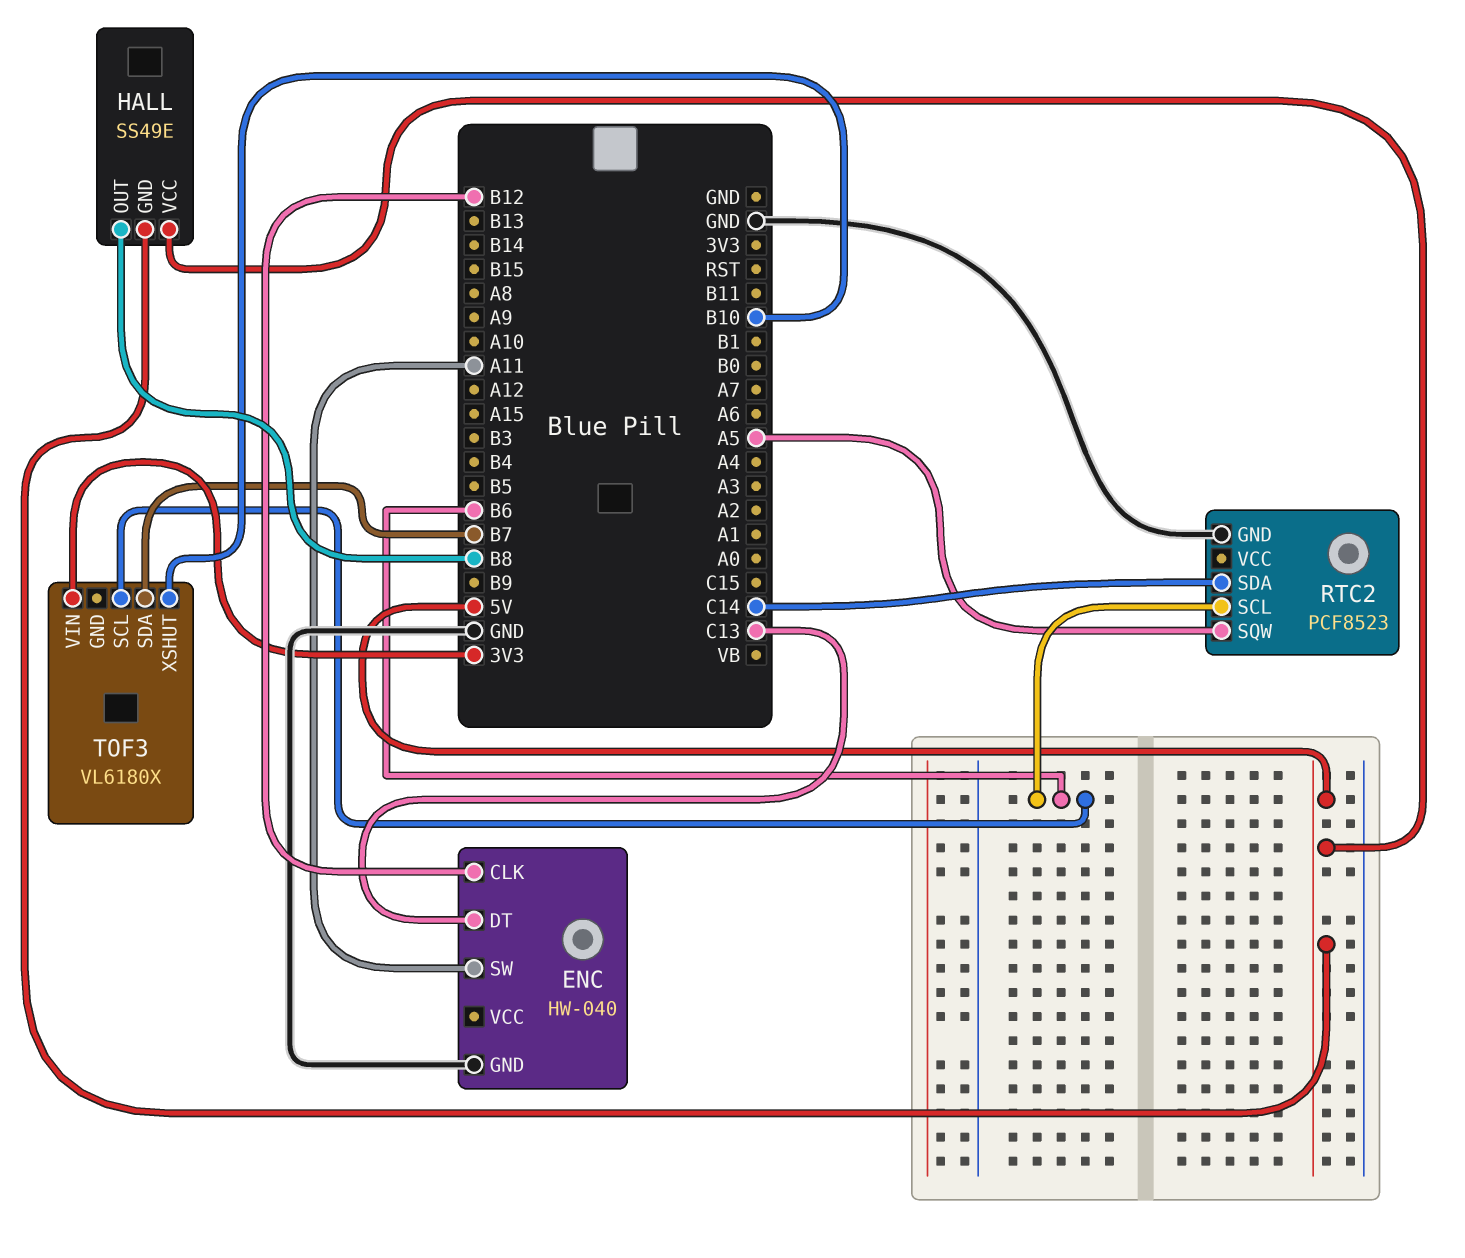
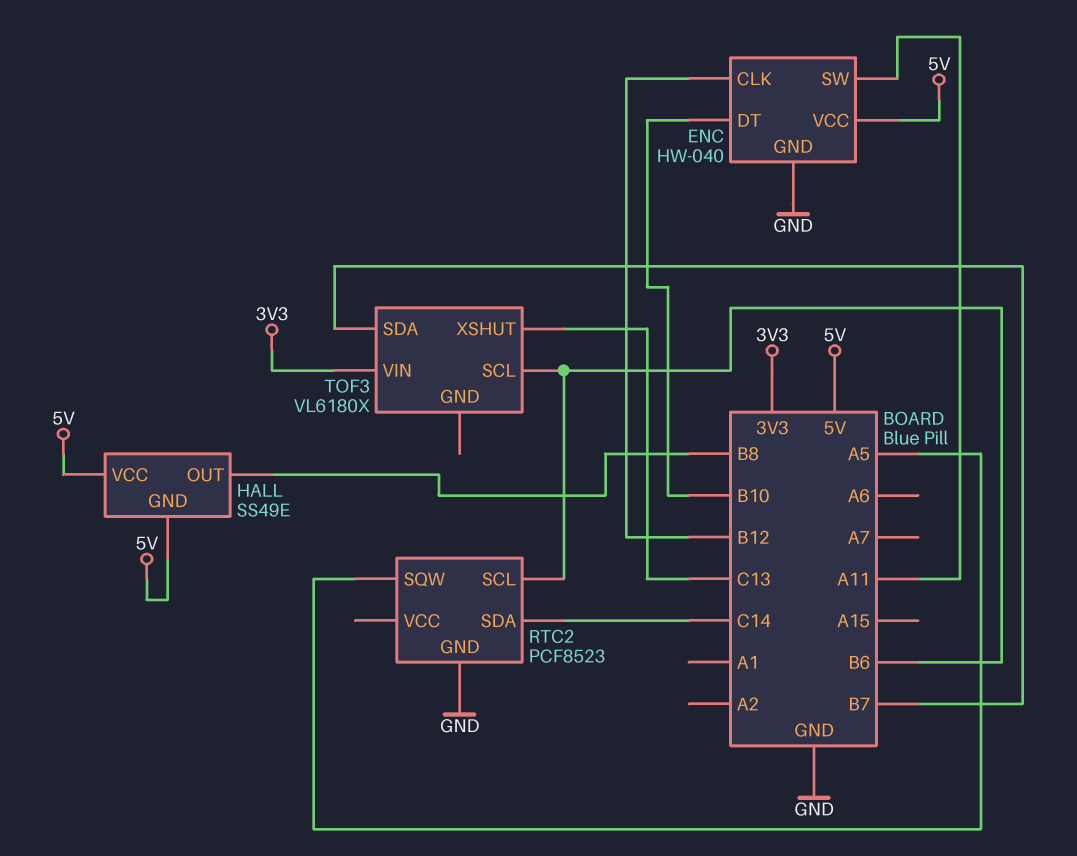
ENC pin DT: C13 -> B10
ENC pin VCC: none -> 5V
TOF3 pin XSHUT: B10 -> C13

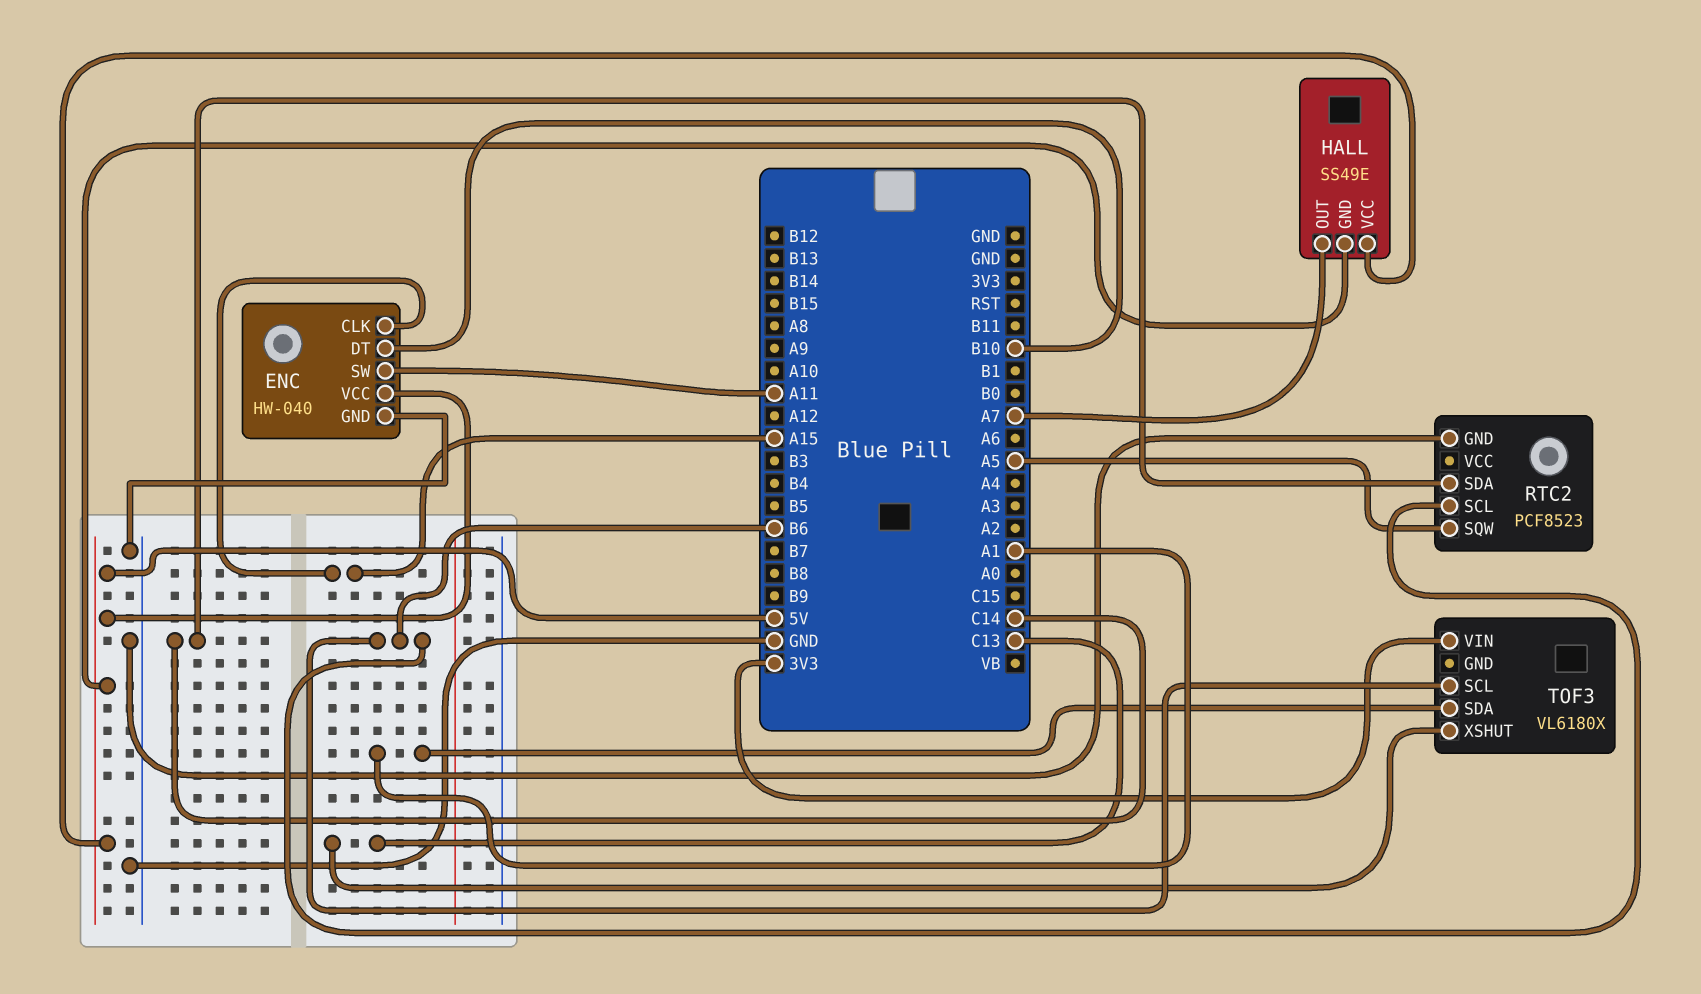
ENC pin CLK: B12 -> A15
HALL pin OUT: B8 -> A7
TOF3 pin SDA: B7 -> A1

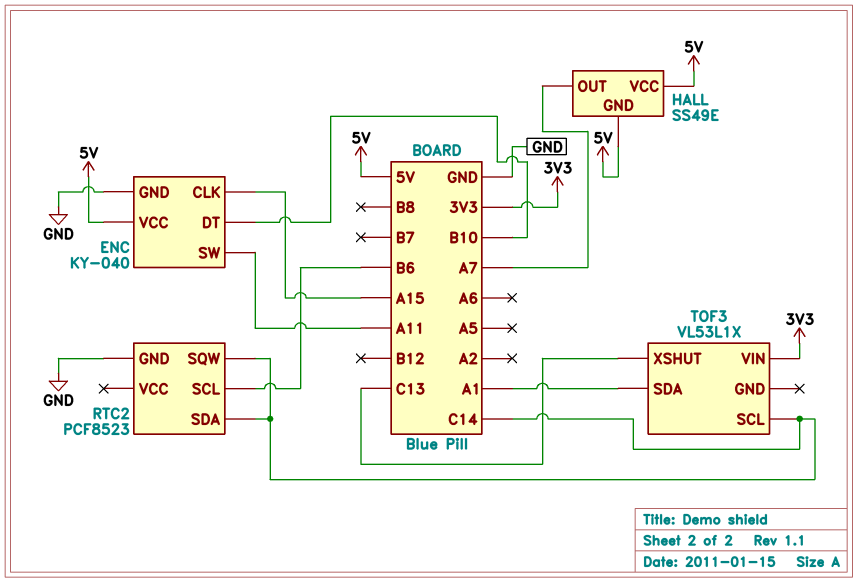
ENC: HW-040 -> KY-040
RTC2 pin SQW: A5 -> C14
TOF3: VL6180X -> VL53L1X
TOF3 pin SCL: B6 -> C14

